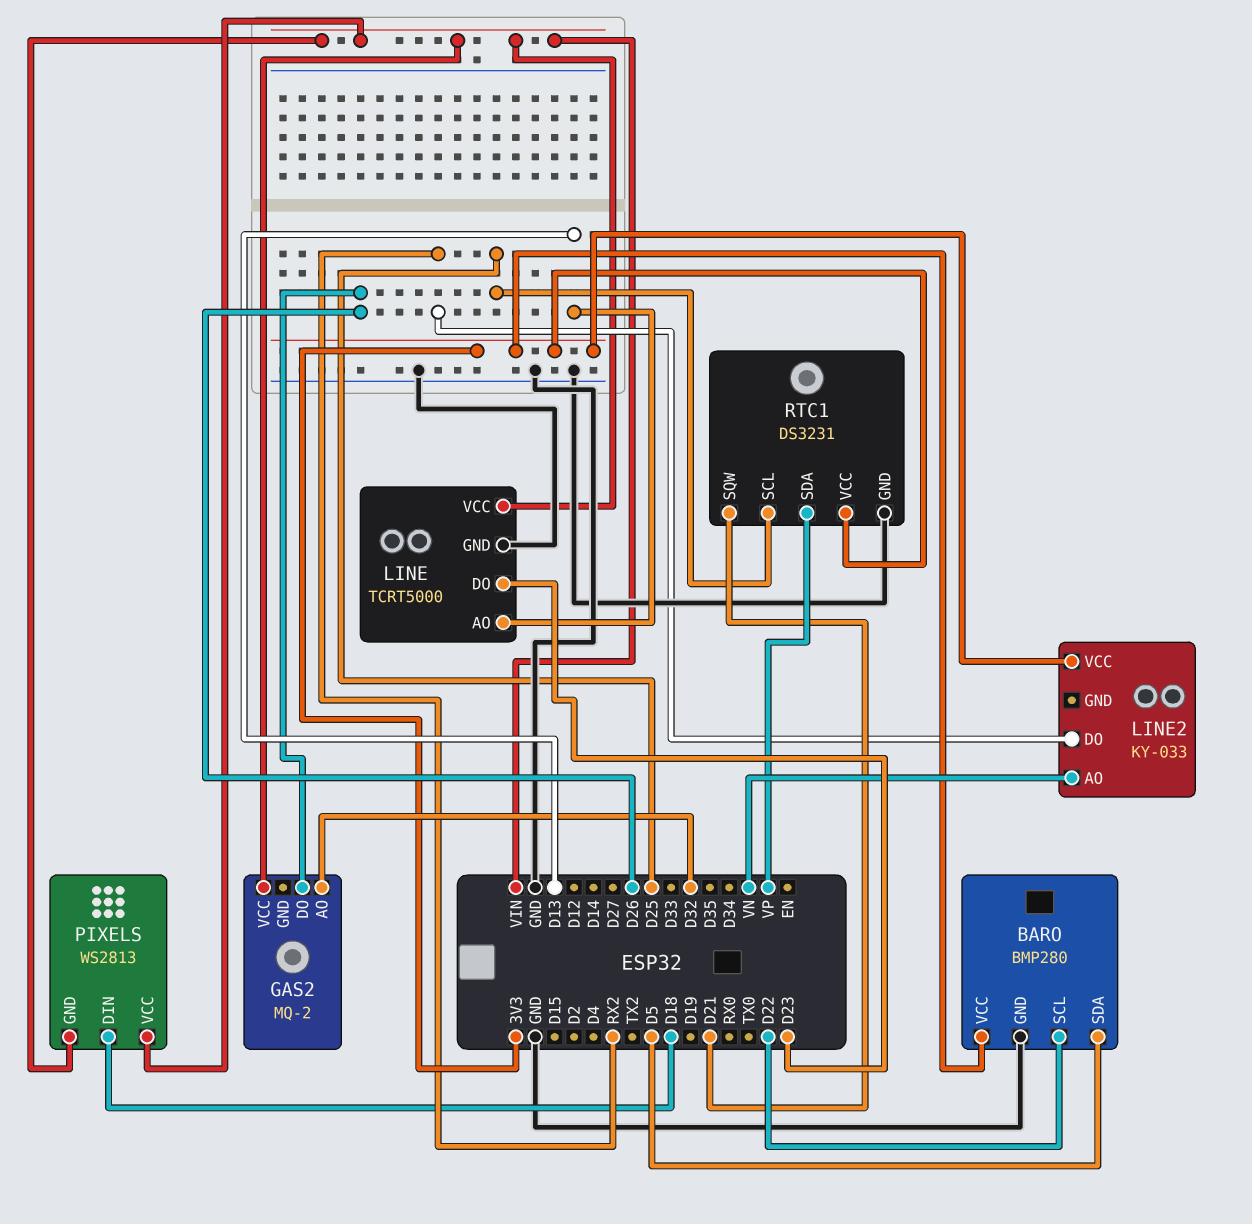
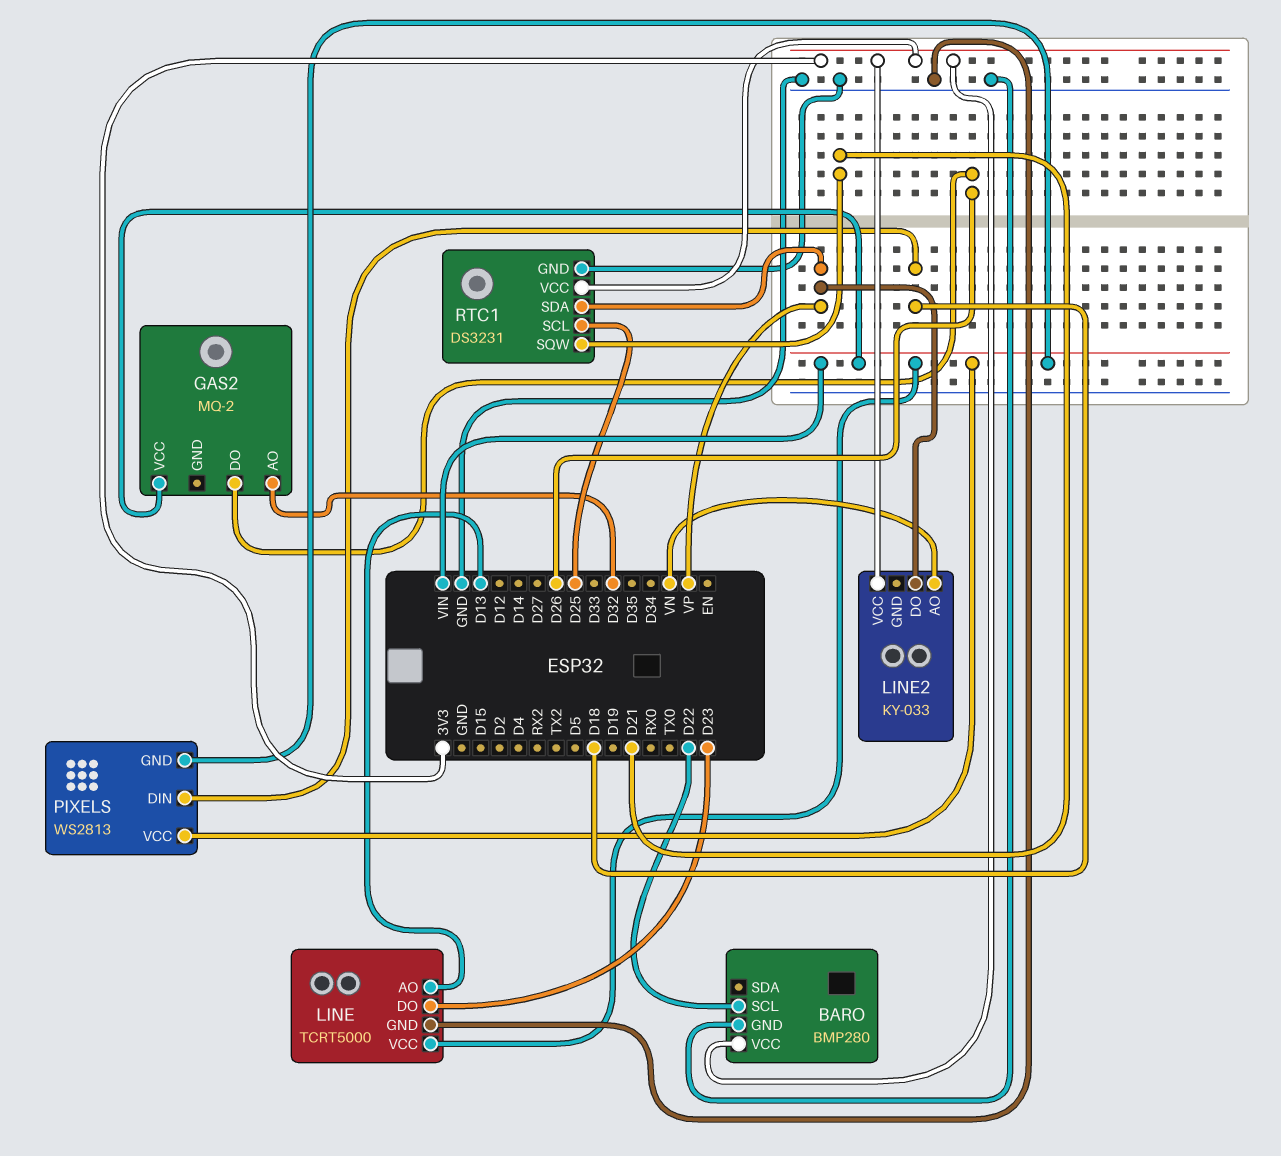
BARO pin SDA: D5 -> none
LINE2 pin DO: RX2 -> VP

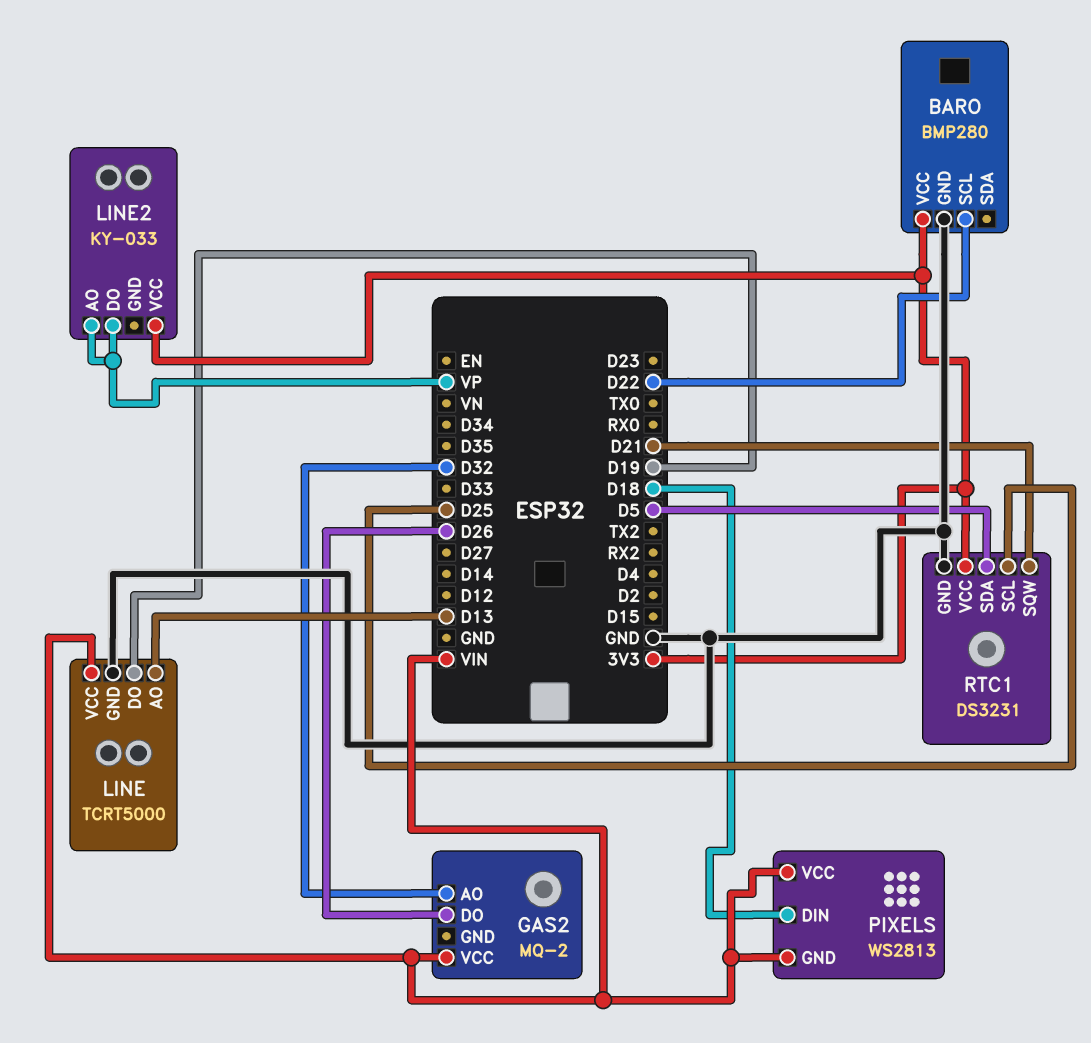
LINE pin DO: D23 -> D19
LINE2 pin AO: VN -> VP
RTC1 pin SDA: VP -> D5

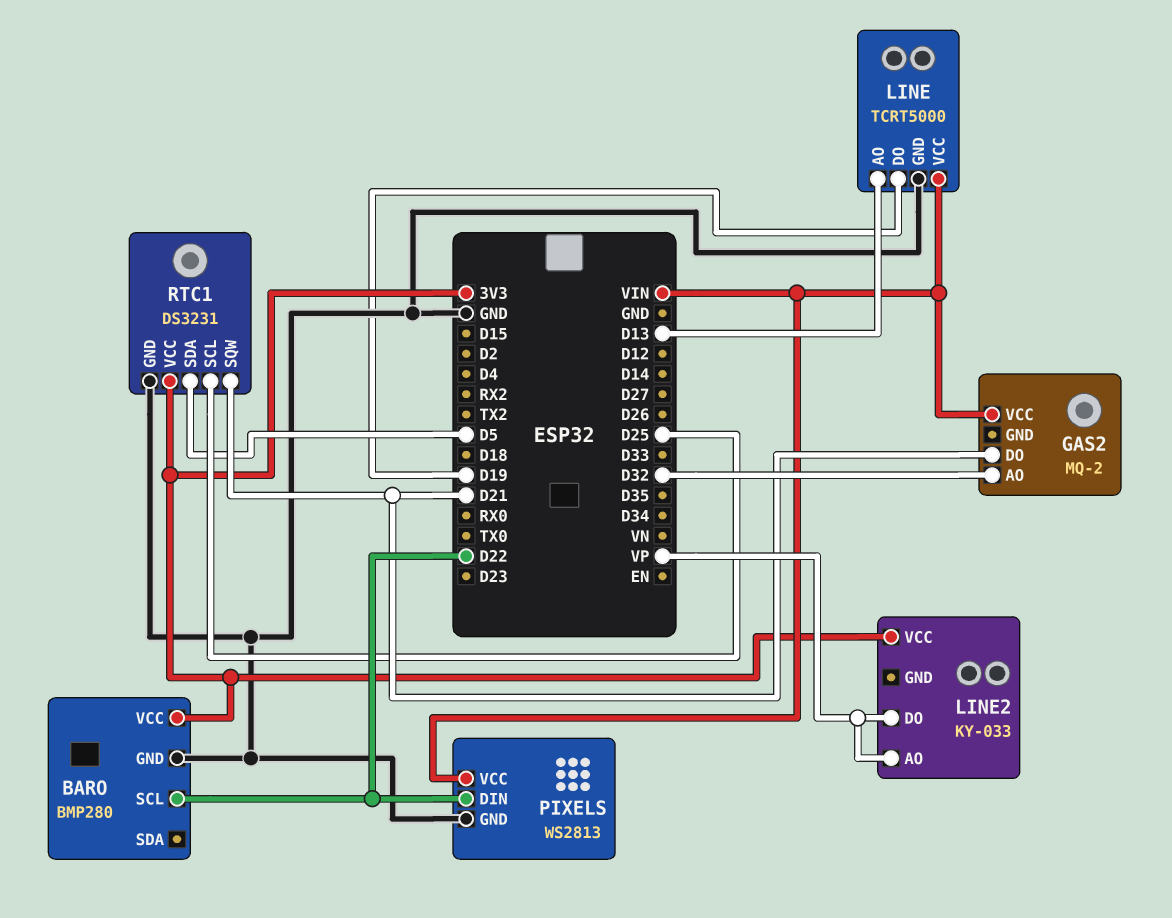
GAS2 pin DO: D26 -> D21
PIXELS pin DIN: D18 -> D22
PIXELS pin GND: VIN -> GND

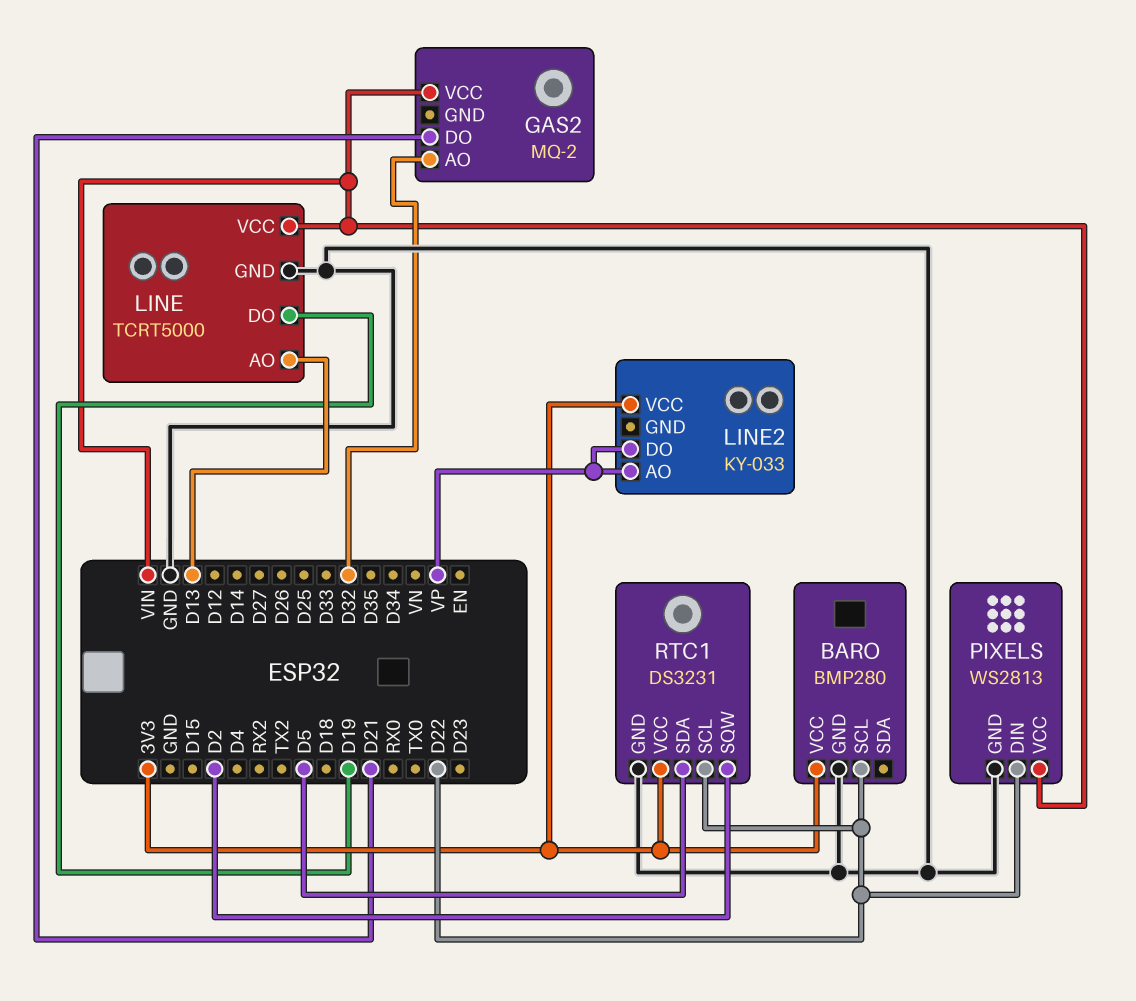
RTC1 pin SCL: D25 -> D22
RTC1 pin SQW: D21 -> D2

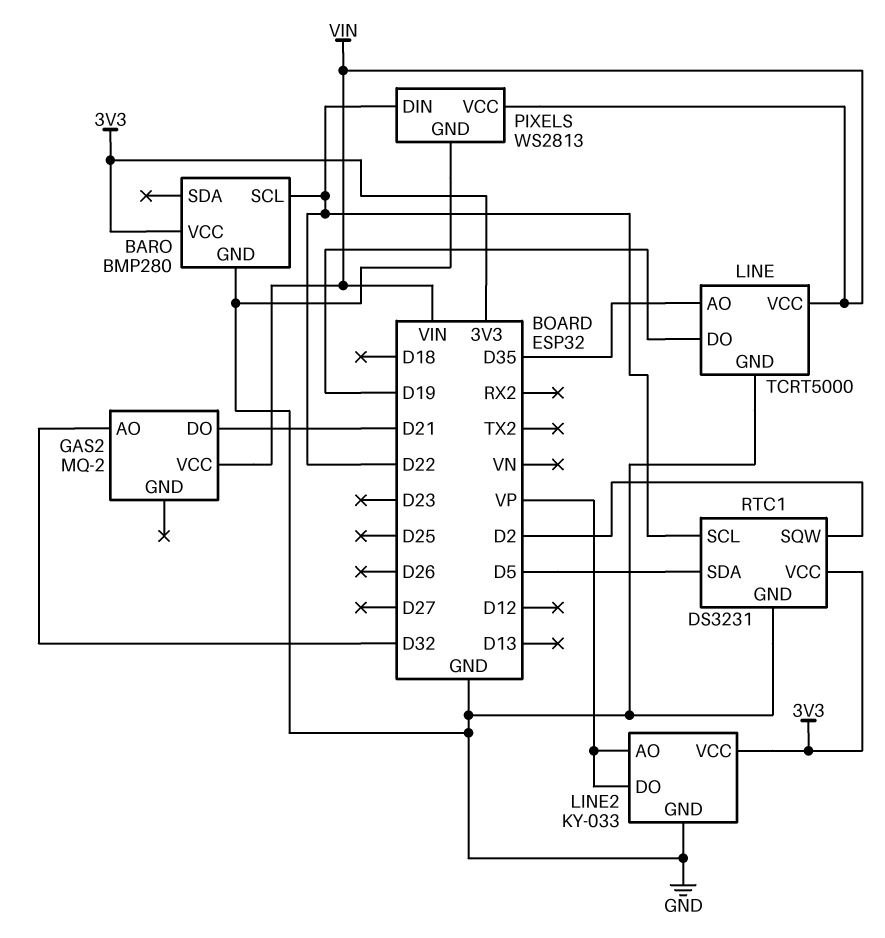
LINE pin AO: D13 -> D35
LINE2 pin GND: none -> GND

